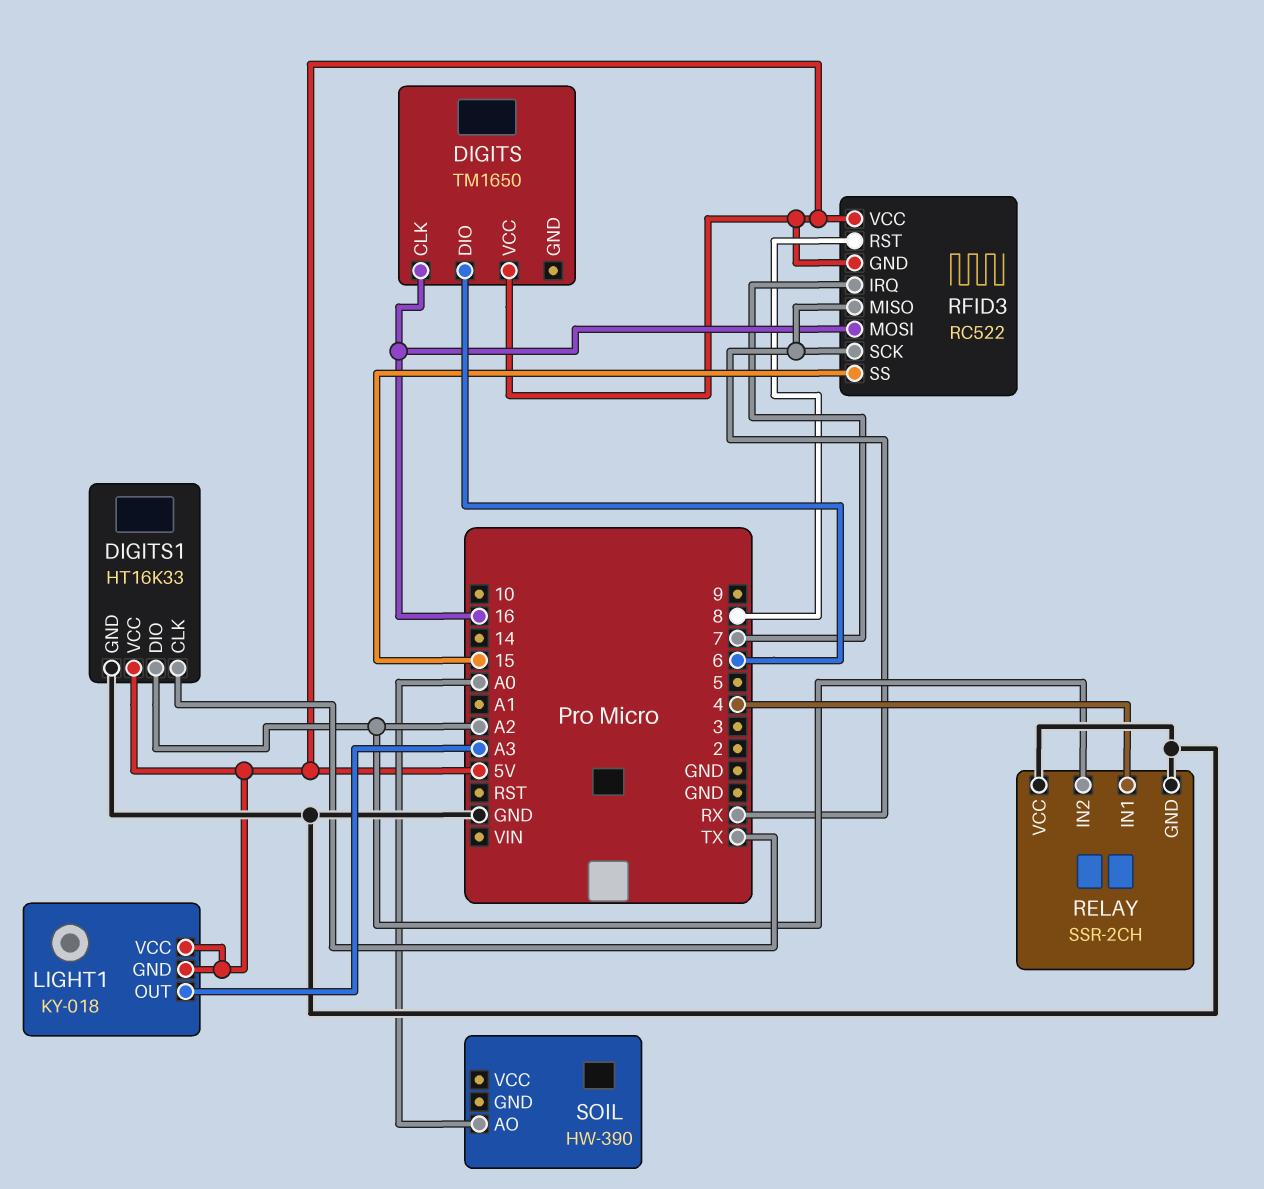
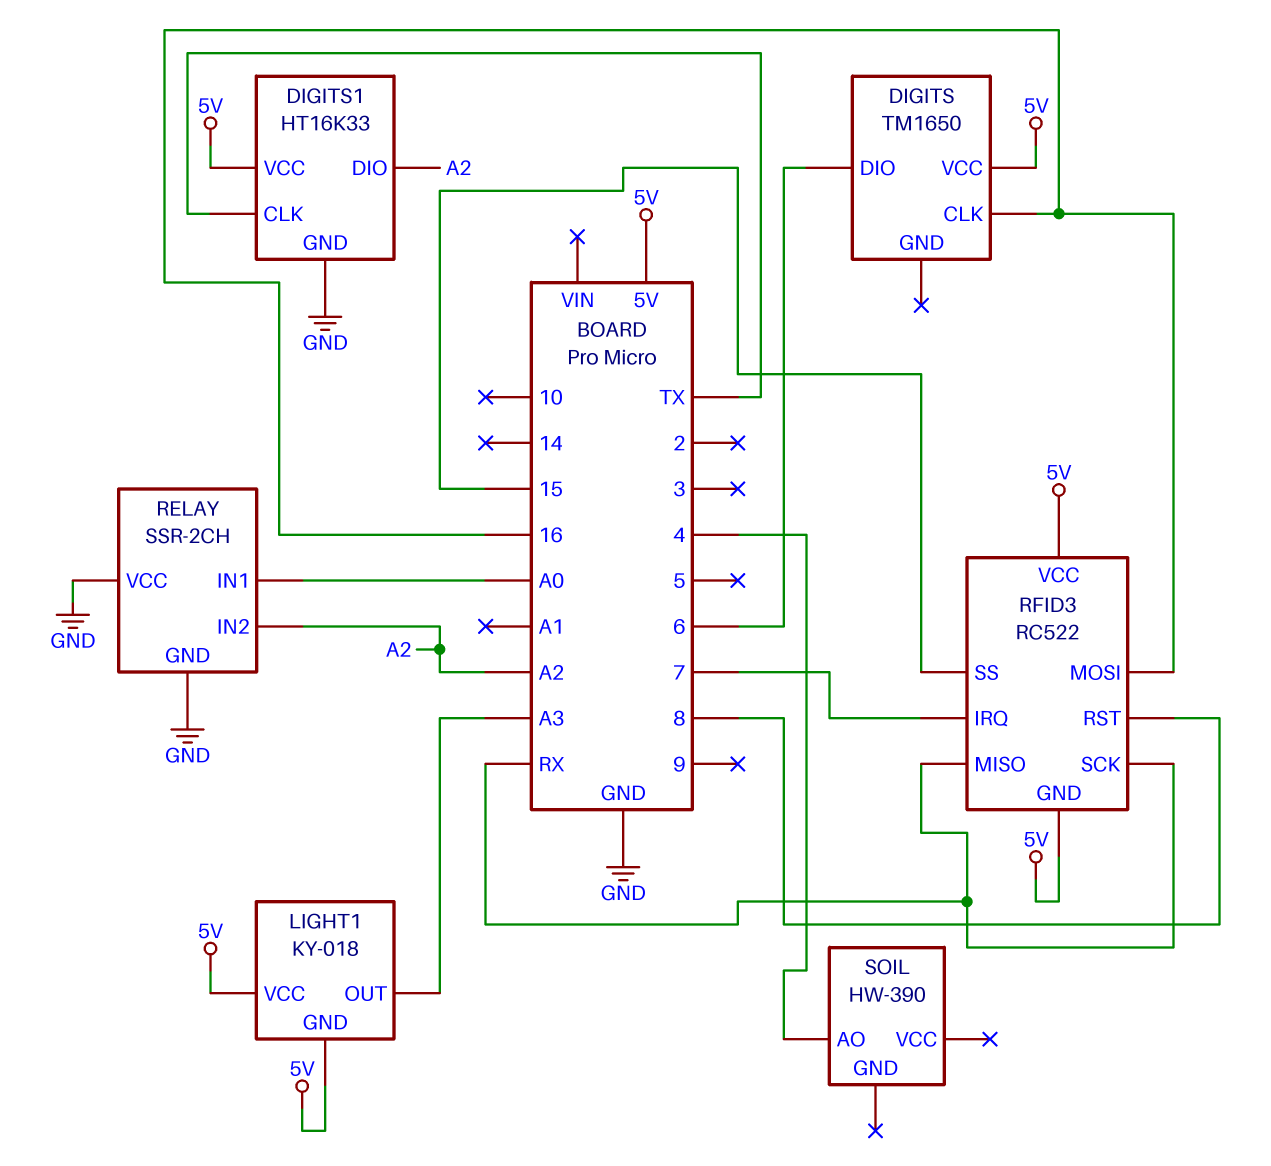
RELAY pin IN1: 4 -> A0
SOIL pin AO: A0 -> 4

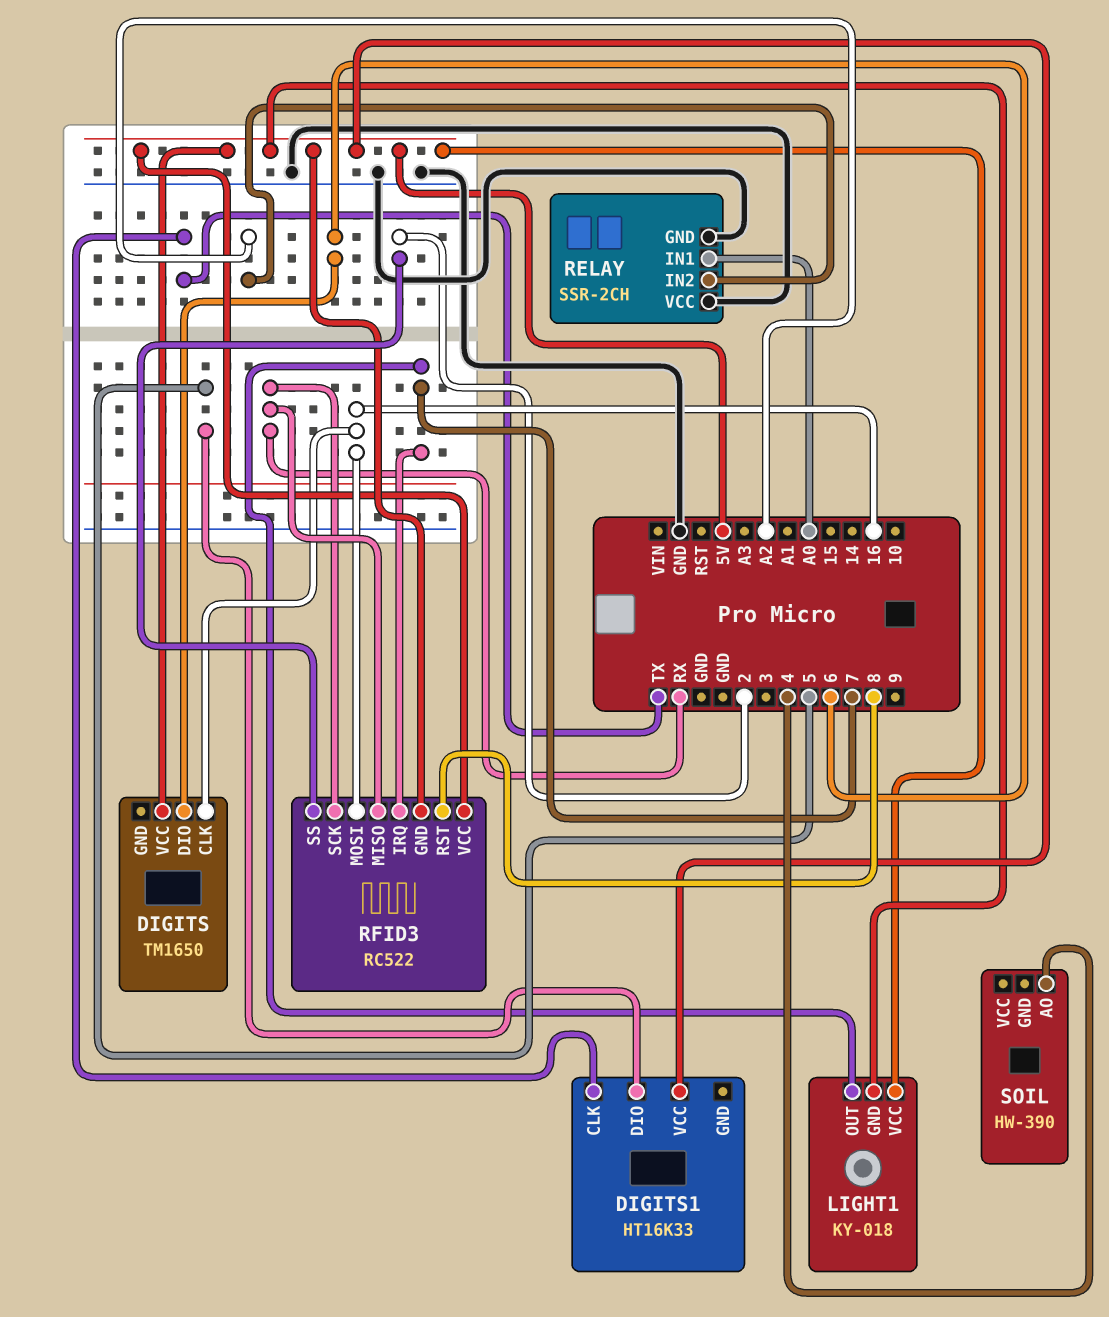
DIGITS1 pin DIO: A2 -> 5
DIGITS1 pin GND: GND -> none
LIGHT1 pin OUT: A3 -> 7
RFID3 pin SS: 15 -> 2

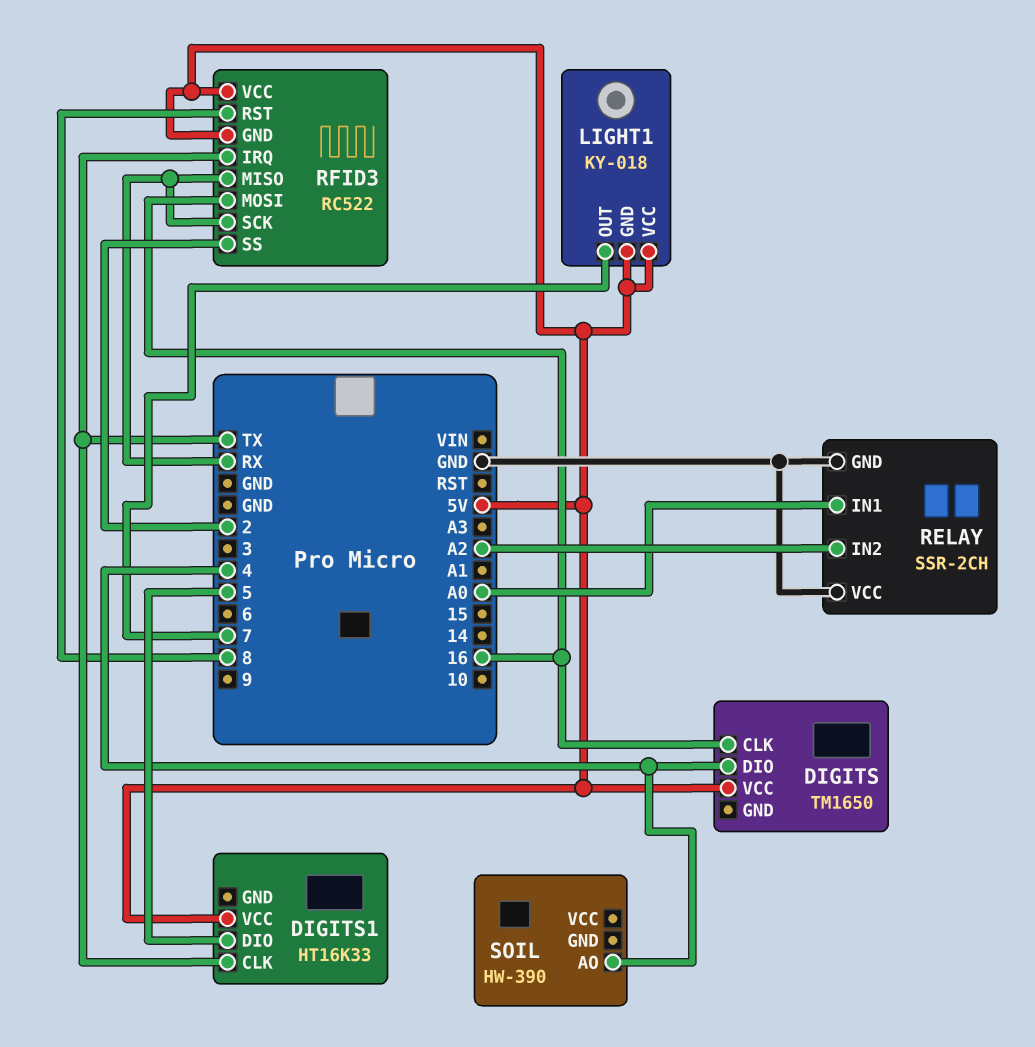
DIGITS pin DIO: 6 -> 4
RFID3 pin IRQ: 7 -> TX

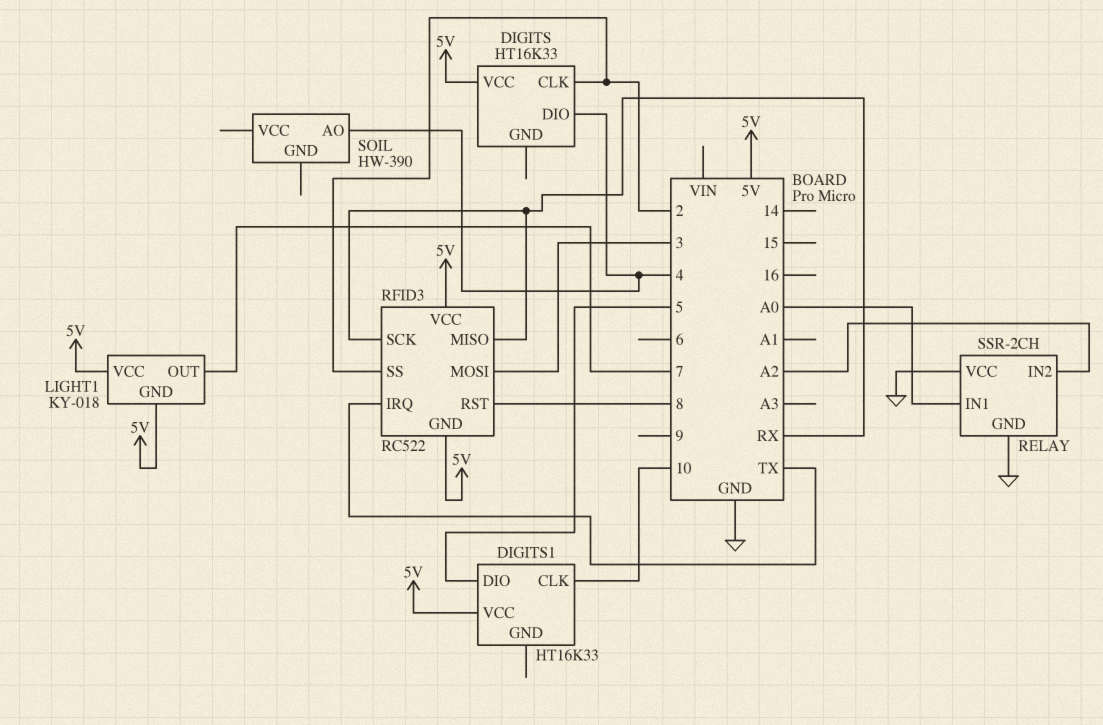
DIGITS: TM1650 -> HT16K33
DIGITS pin CLK: 16 -> 2
DIGITS1 pin CLK: TX -> 10
RFID3 pin MOSI: 16 -> 3

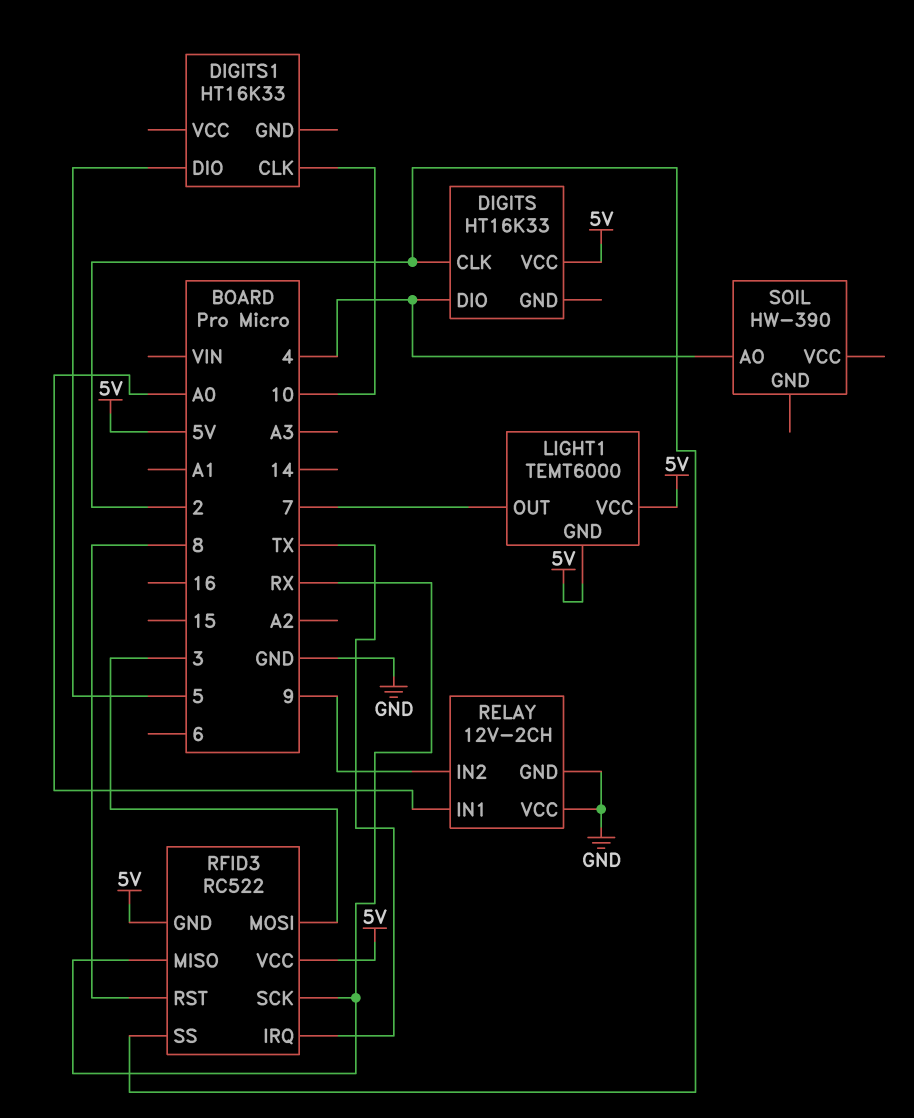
DIGITS1 pin VCC: 5V -> none
LIGHT1: KY-018 -> TEMT6000
RELAY: SSR-2CH -> 12V-2CH
RELAY pin IN2: A2 -> 9

